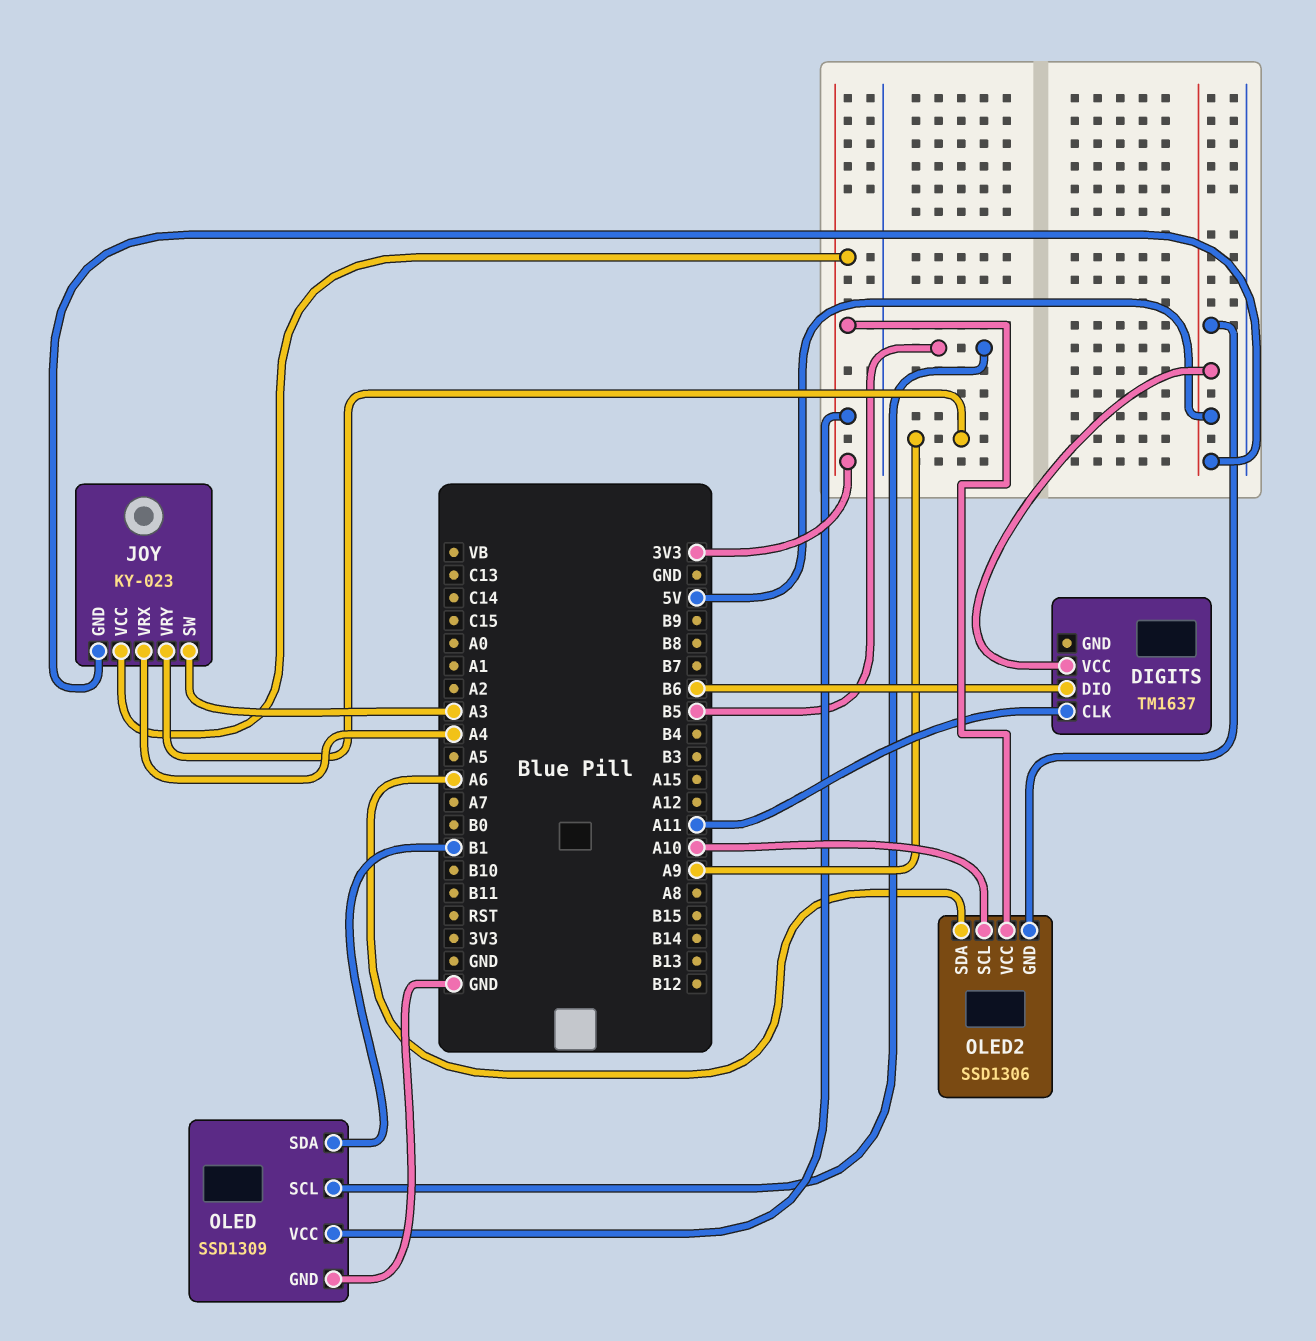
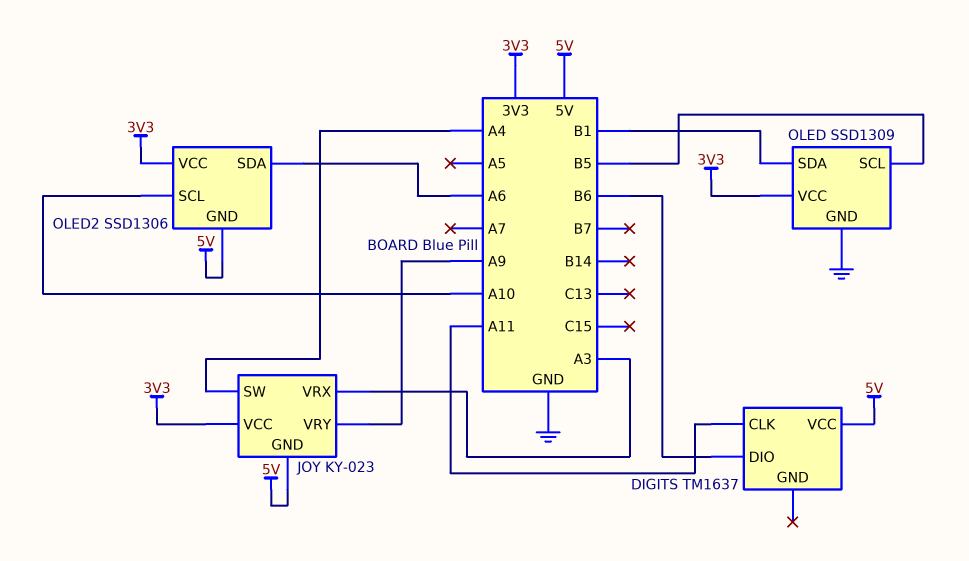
JOY pin SW: A3 -> A4
JOY pin VRX: A4 -> A3

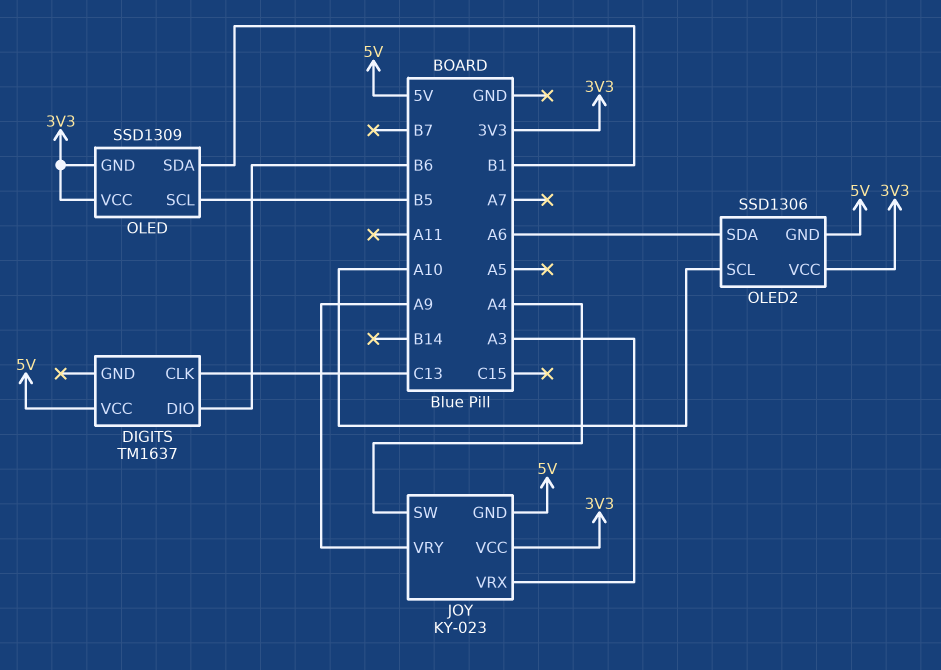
DIGITS pin CLK: A11 -> C13
OLED pin GND: GND -> 3V3

